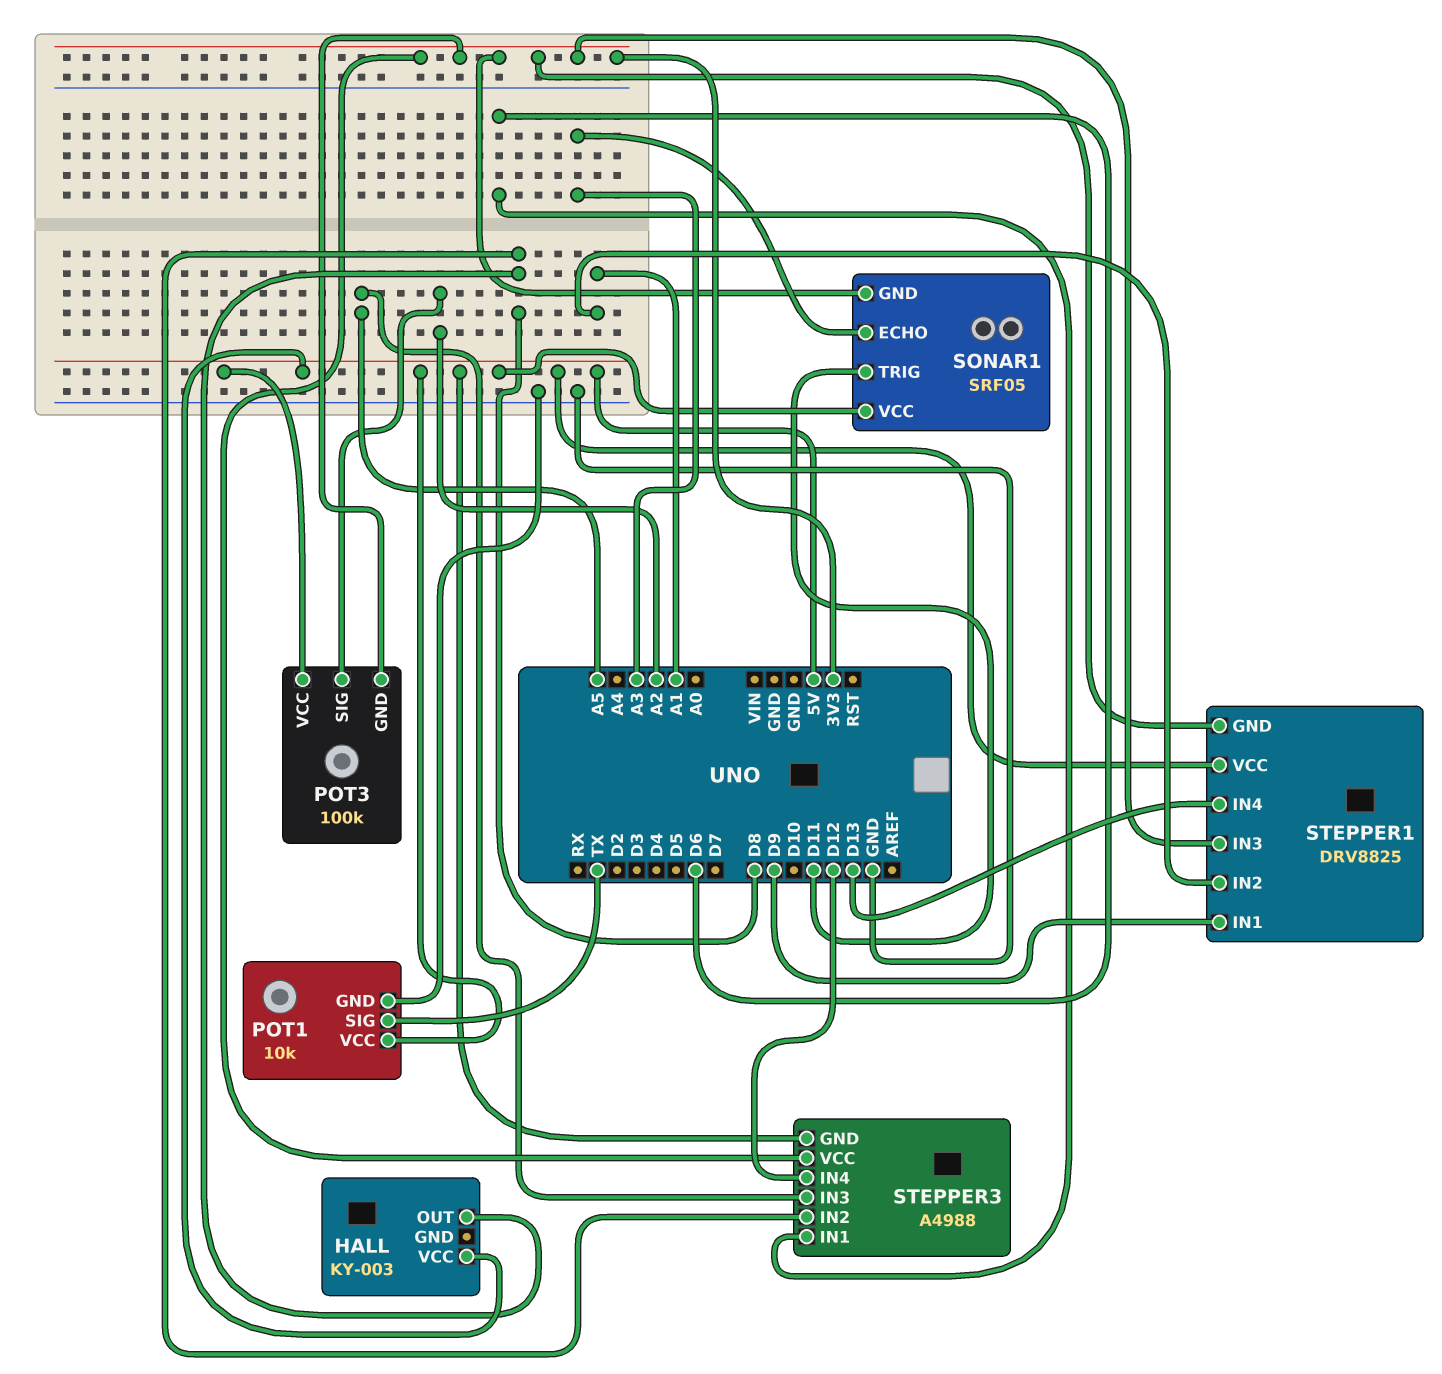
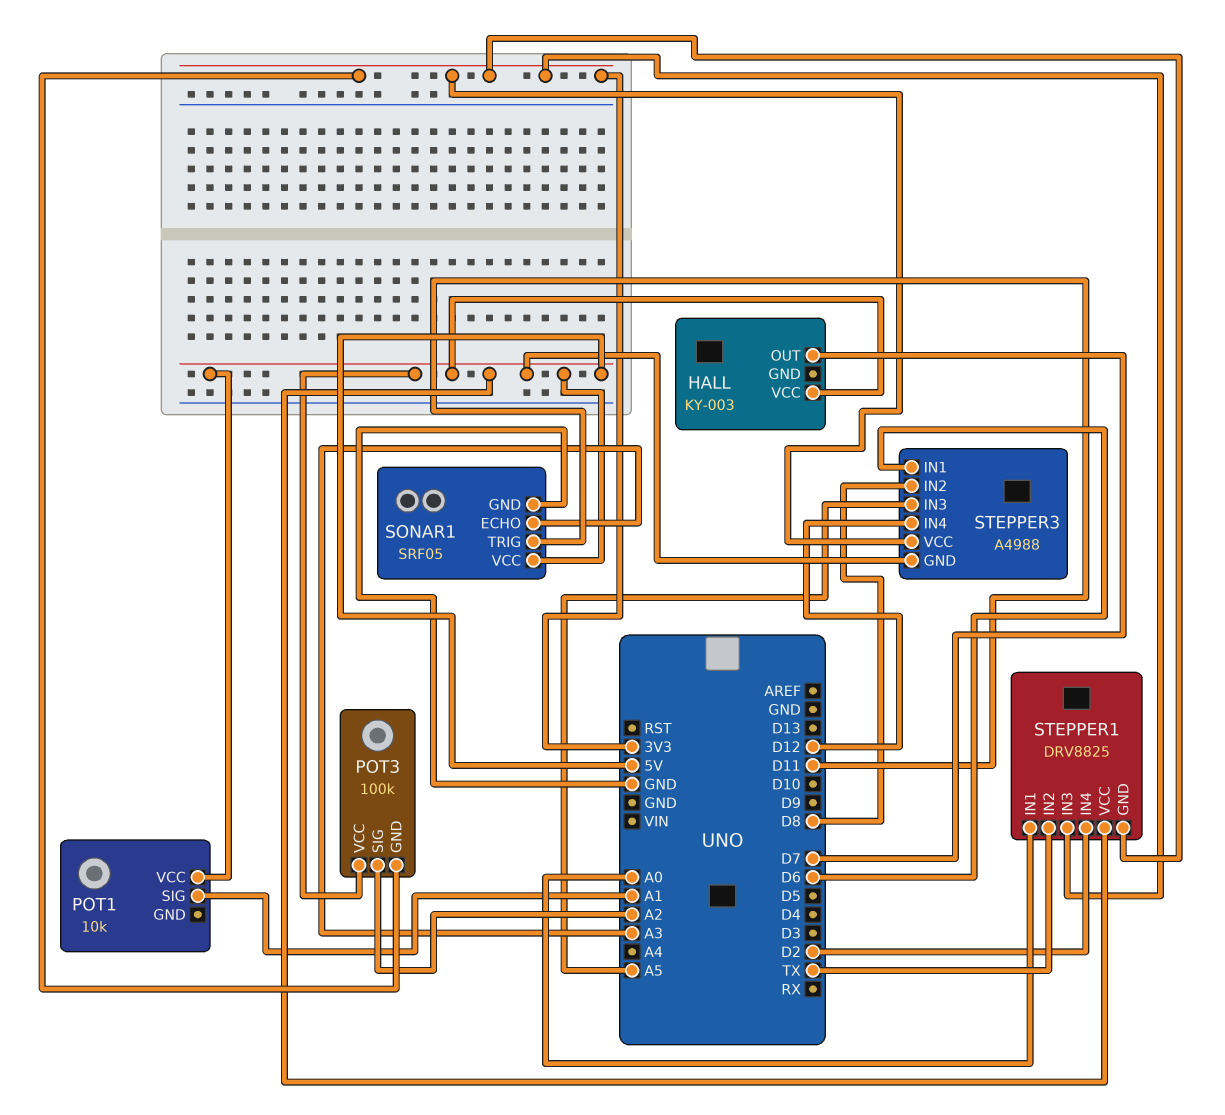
HALL pin OUT: D8 -> D7
POT1 pin GND: GND -> none
POT1 pin SIG: TX -> A1
SONAR1 pin GND: 3V3 -> GND
STEPPER1 pin IN1: D9 -> A0
STEPPER1 pin IN2: A1 -> TX
STEPPER1 pin IN4: D13 -> D2

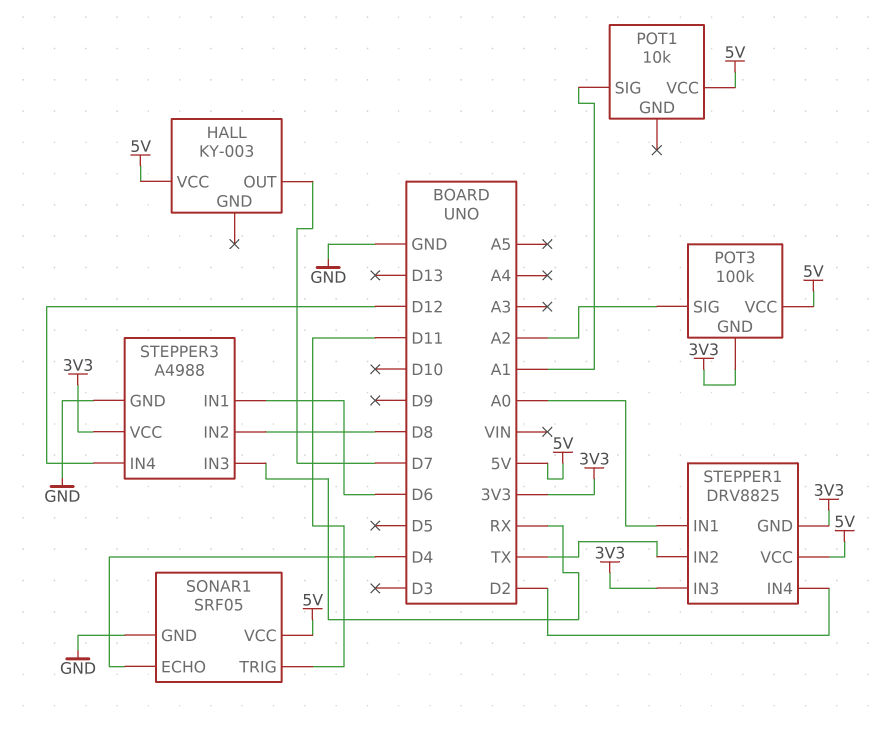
SONAR1 pin ECHO: A3 -> D4
STEPPER3 pin GND: 5V -> GND
STEPPER3 pin IN3: A5 -> RX

